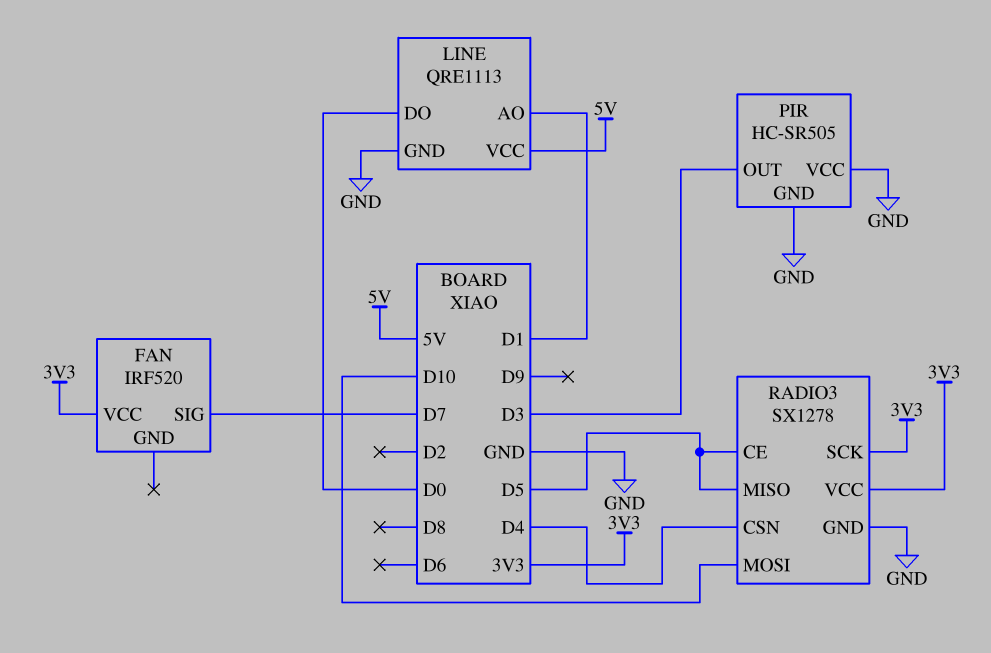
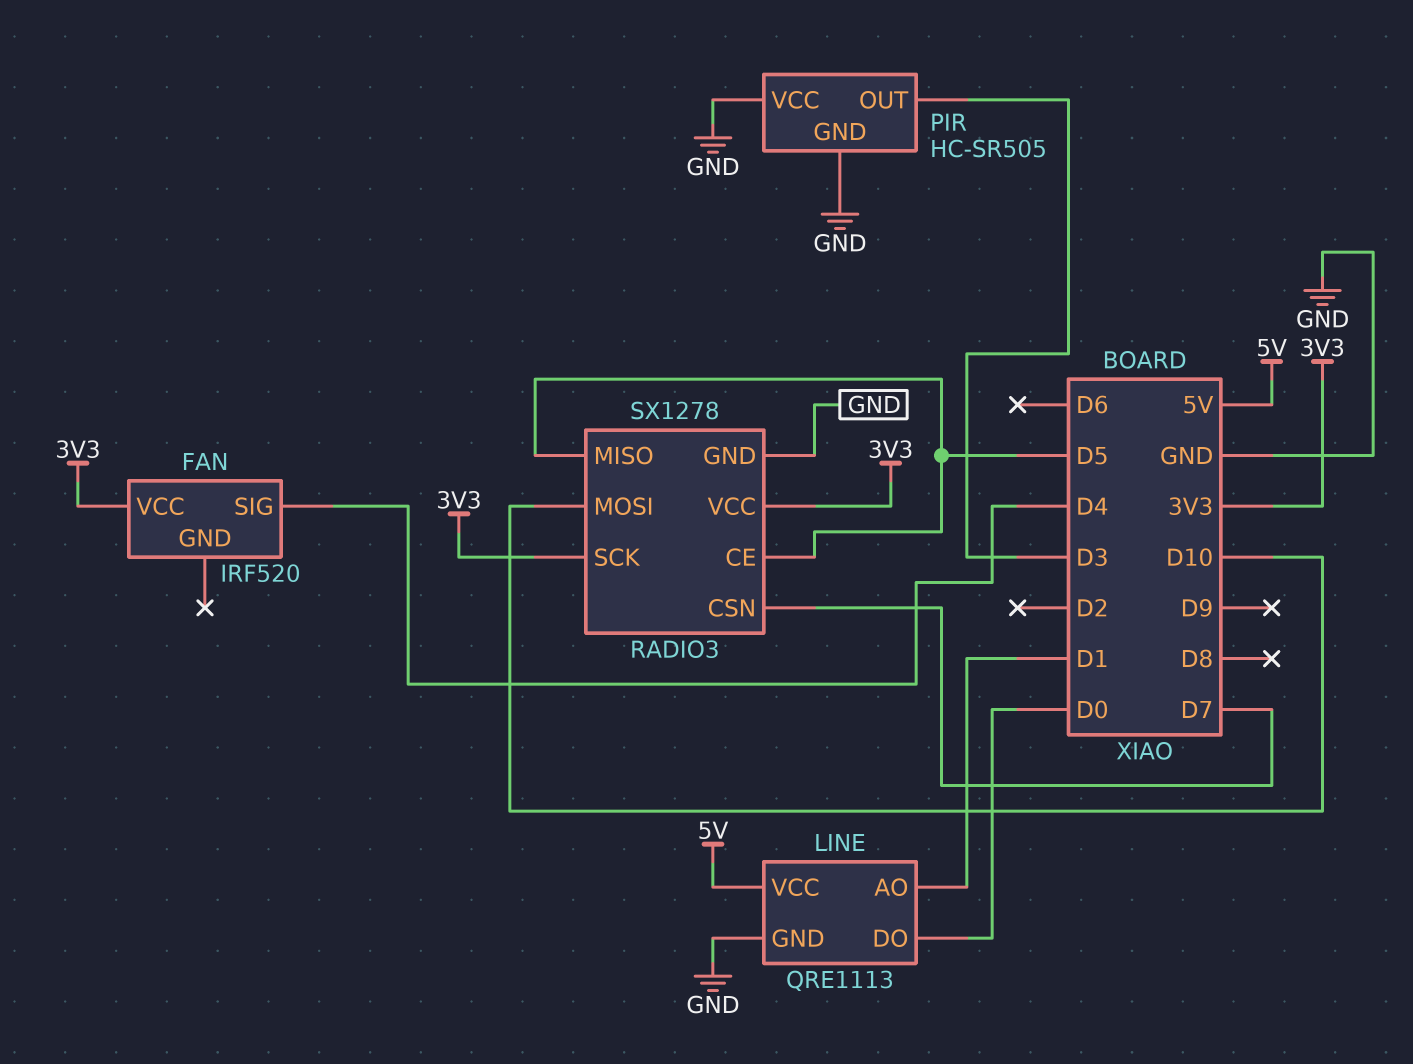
FAN pin SIG: D7 -> D4
RADIO3 pin CSN: D4 -> D7

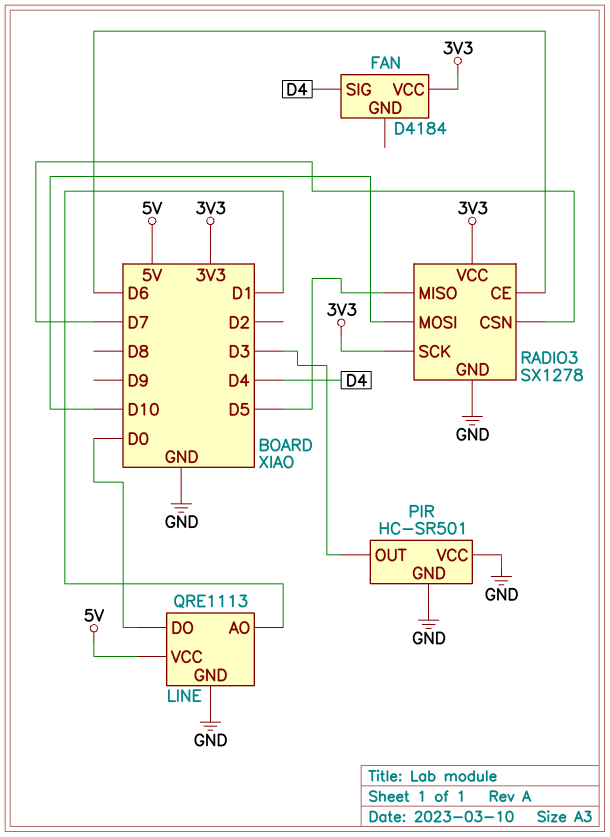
FAN: IRF520 -> D4184
PIR: HC-SR505 -> HC-SR501
RADIO3 pin CE: D5 -> D6

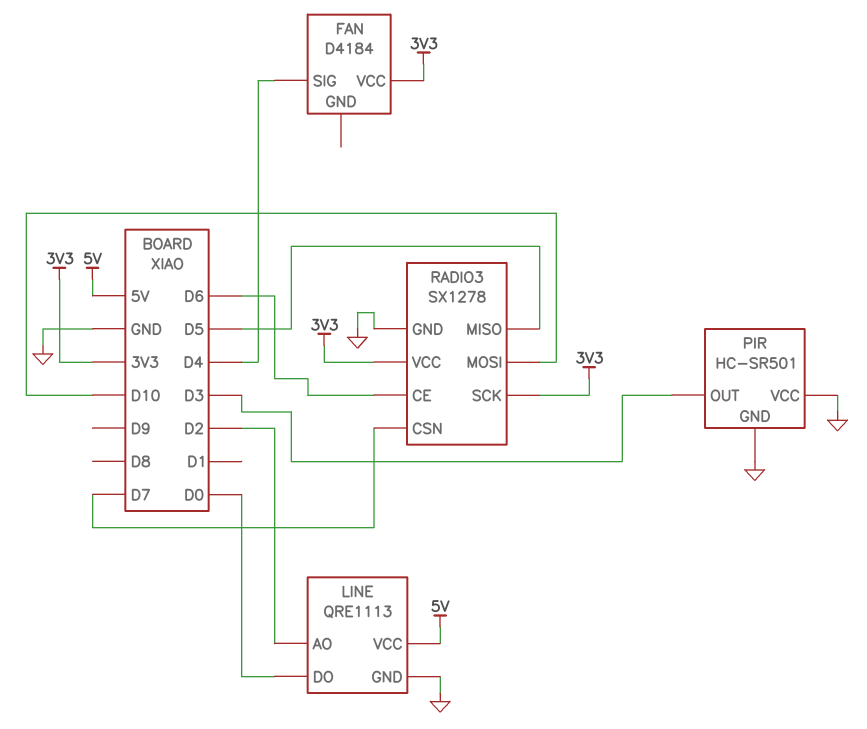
LINE pin AO: D1 -> D2

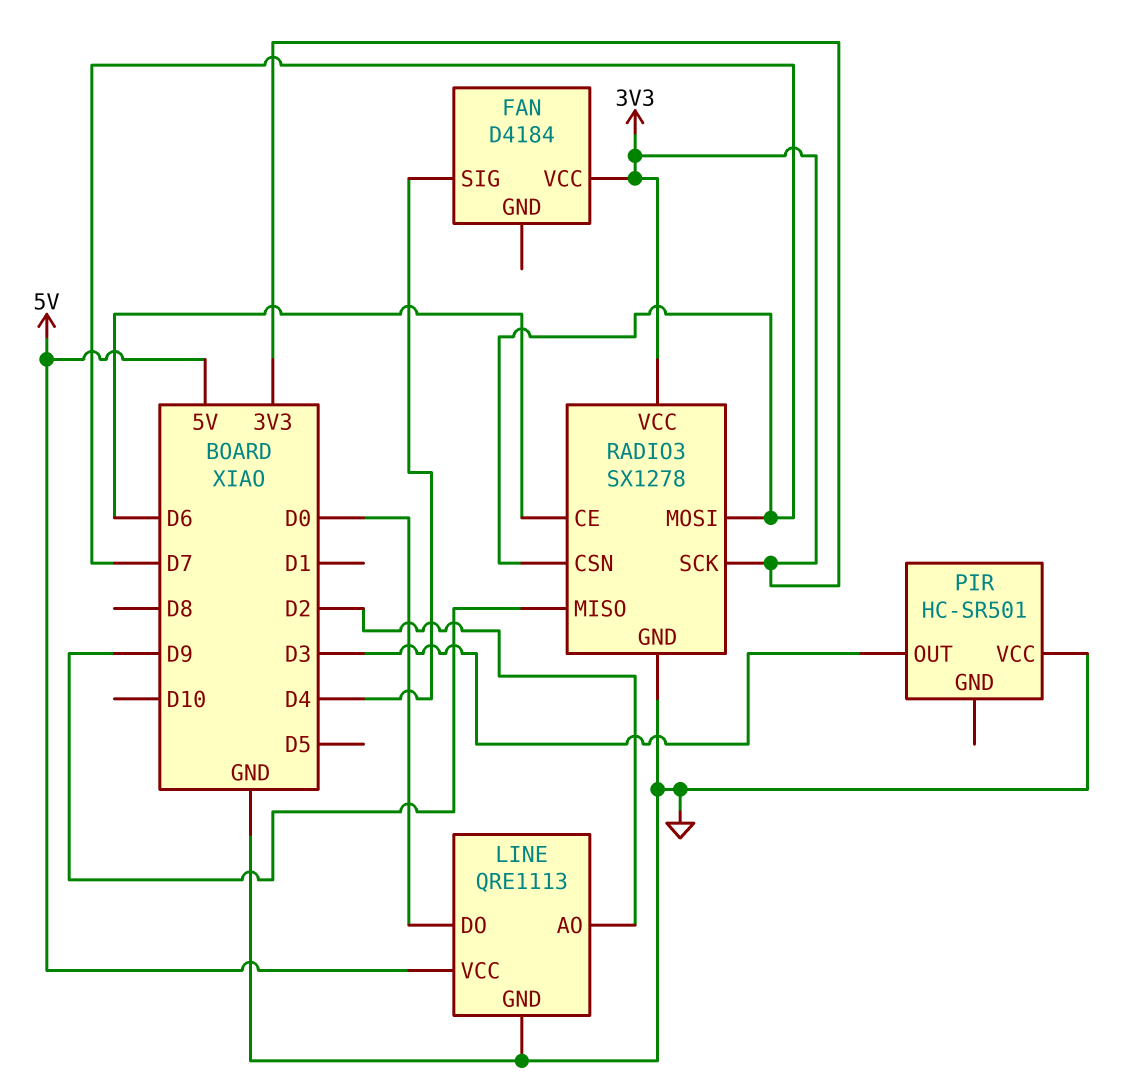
PIR pin GND: GND -> none
RADIO3 pin MISO: D5 -> D9
RADIO3 pin MOSI: D10 -> D7

